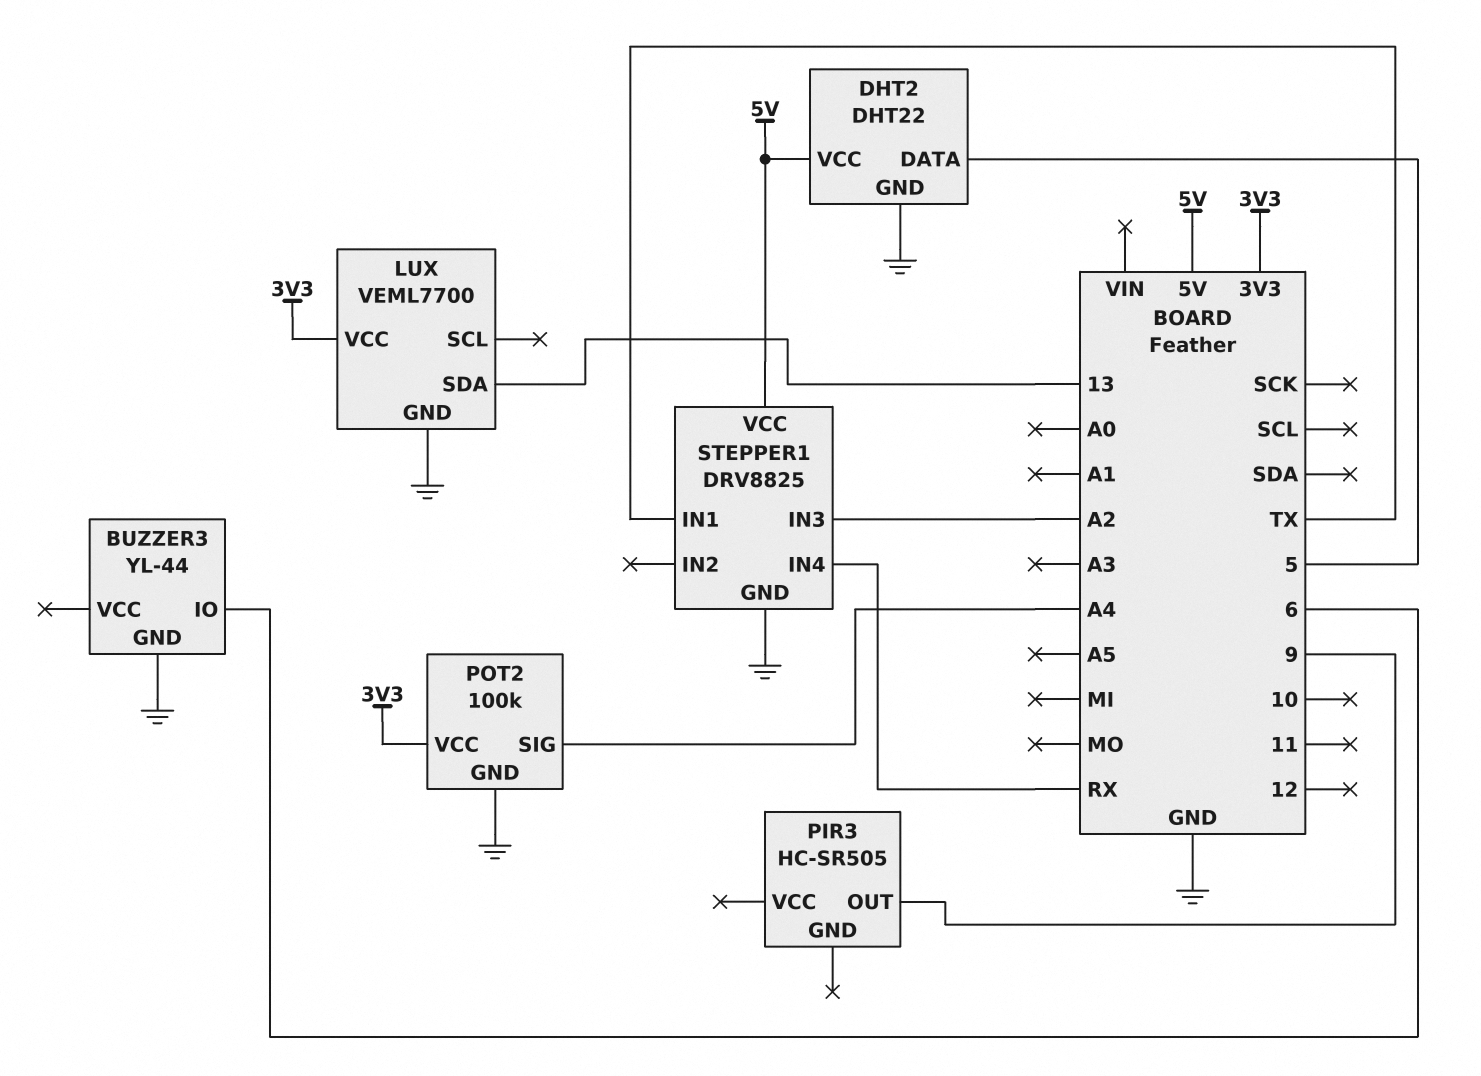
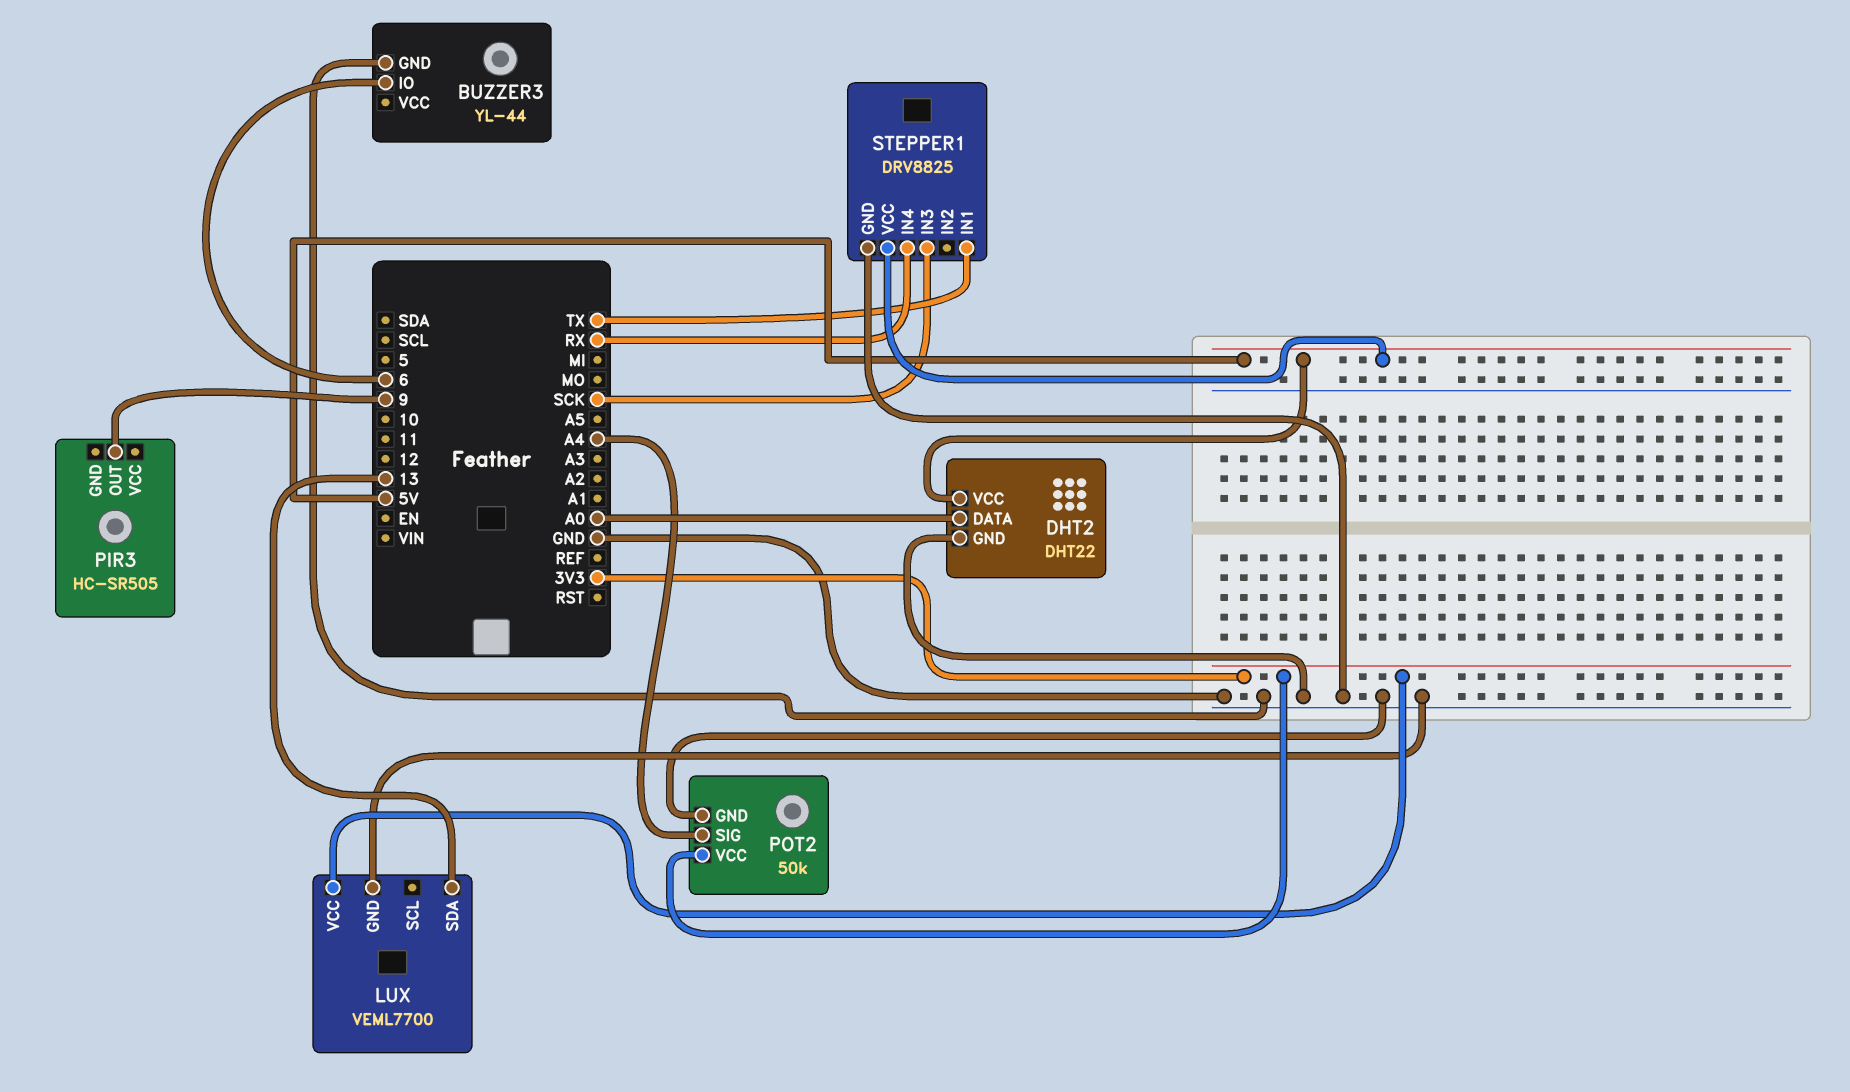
DHT2 pin DATA: 5 -> A0
POT2: 100k -> 50k
STEPPER1 pin IN3: A2 -> SCK

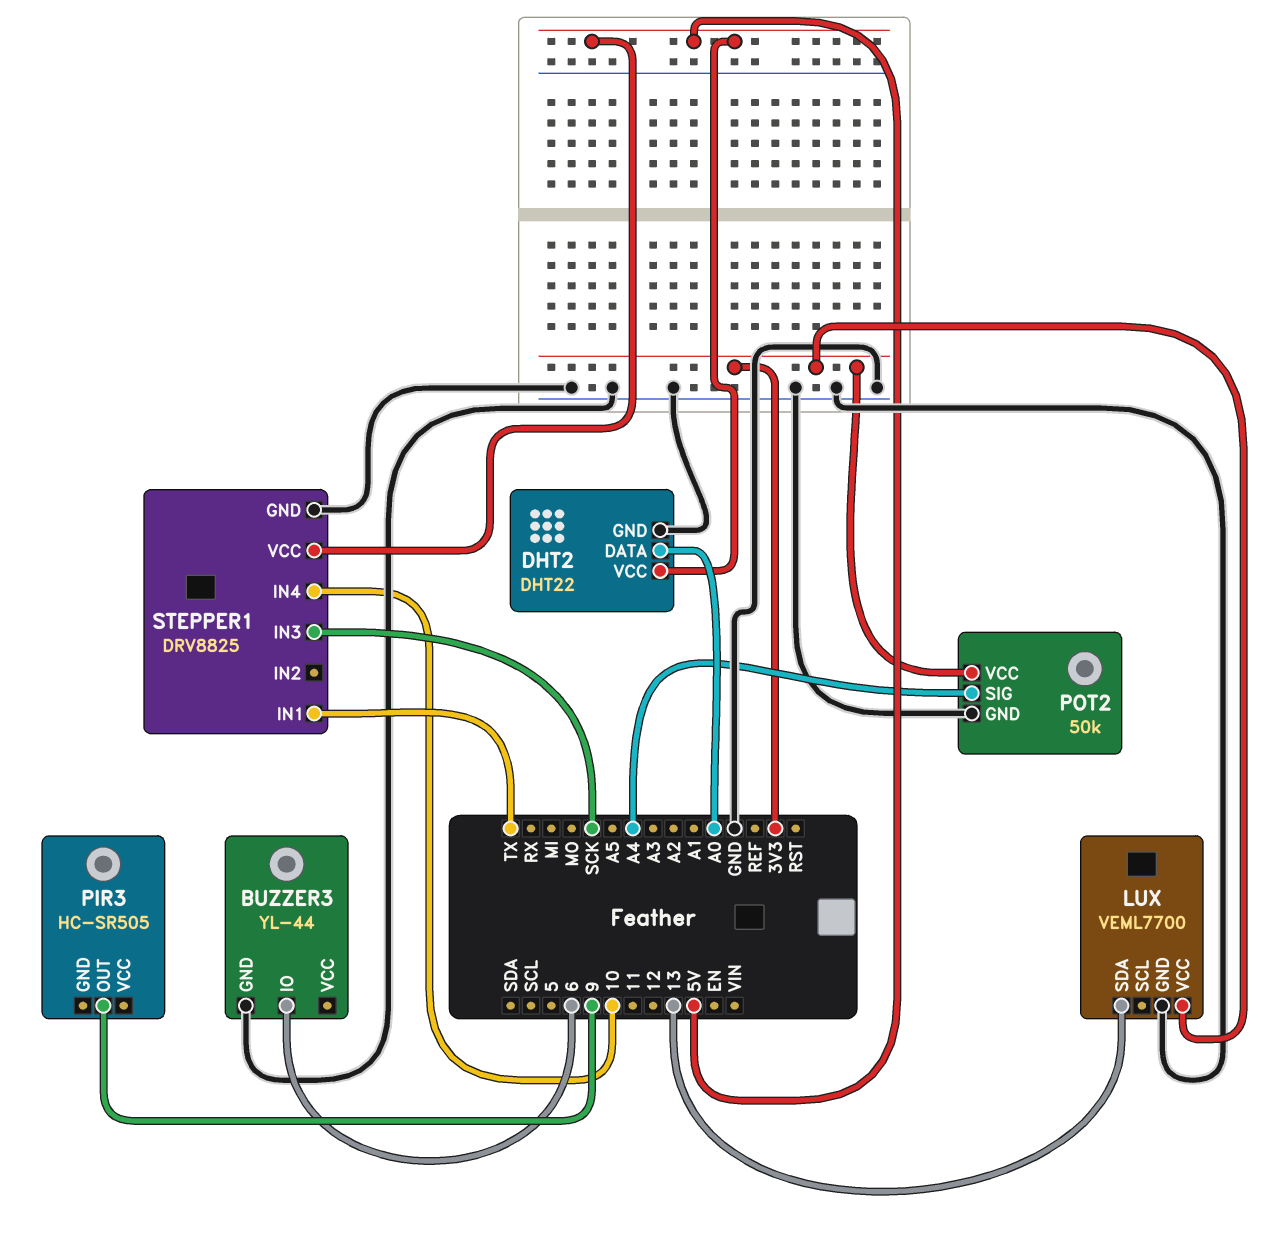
STEPPER1 pin IN4: RX -> 10

